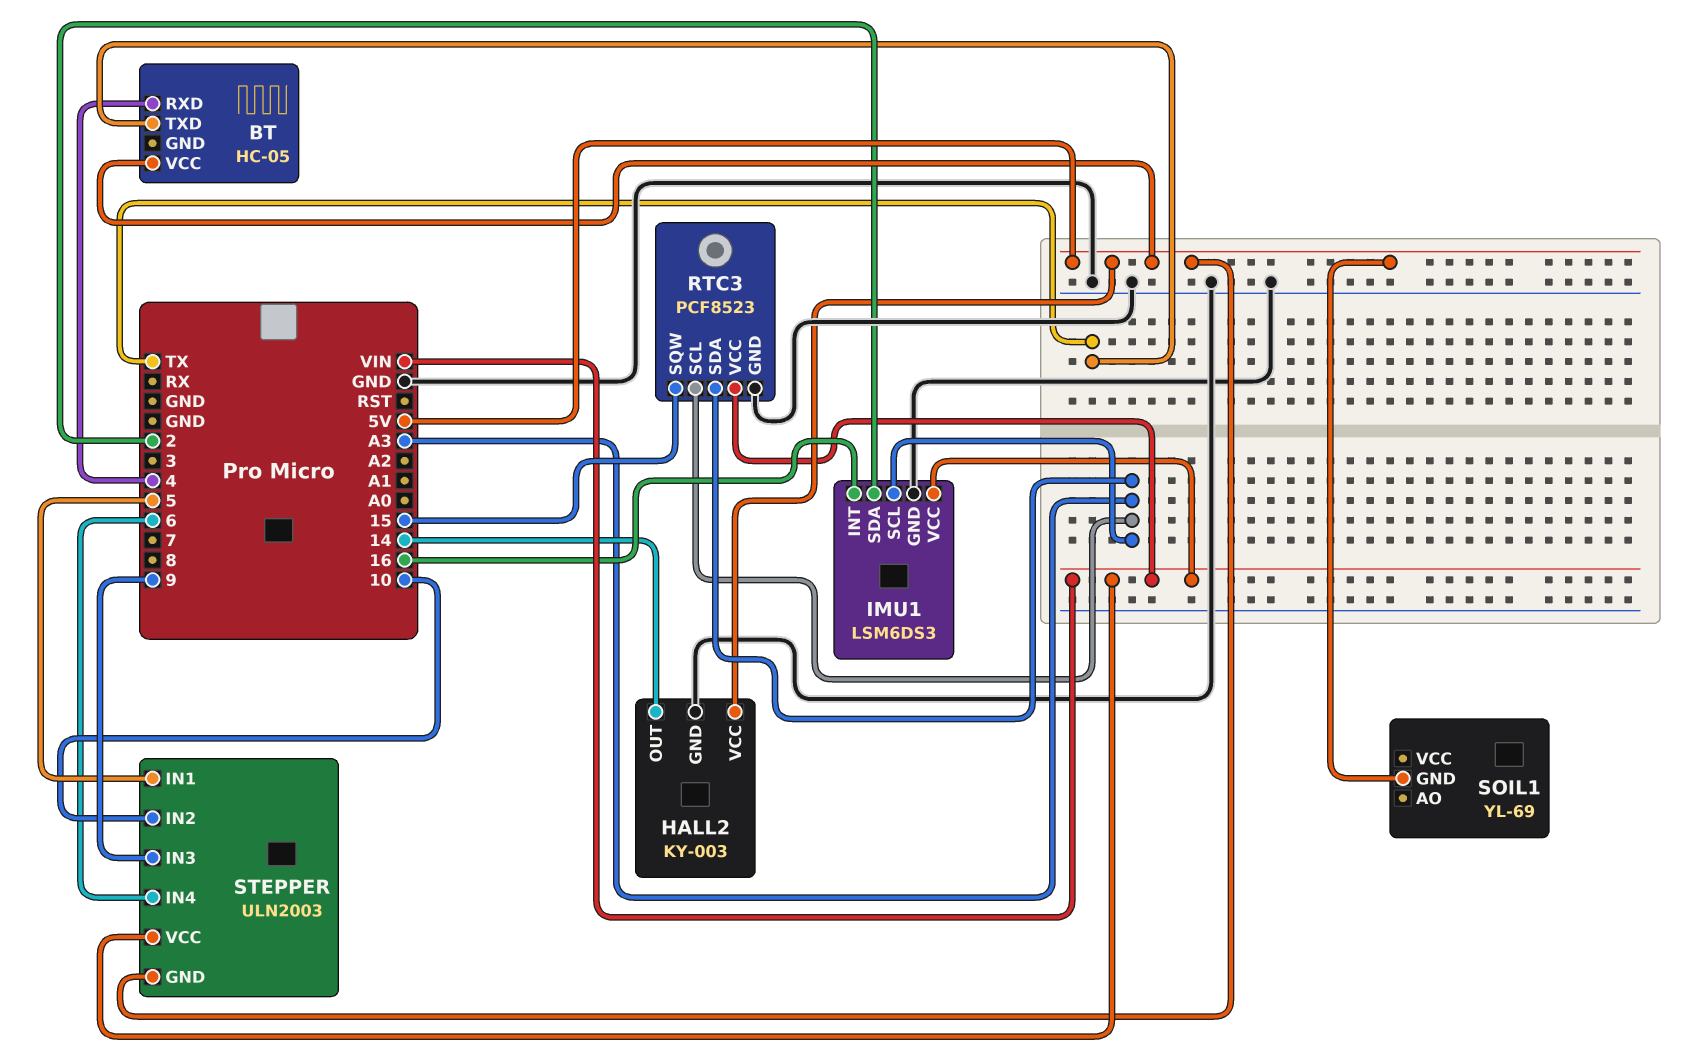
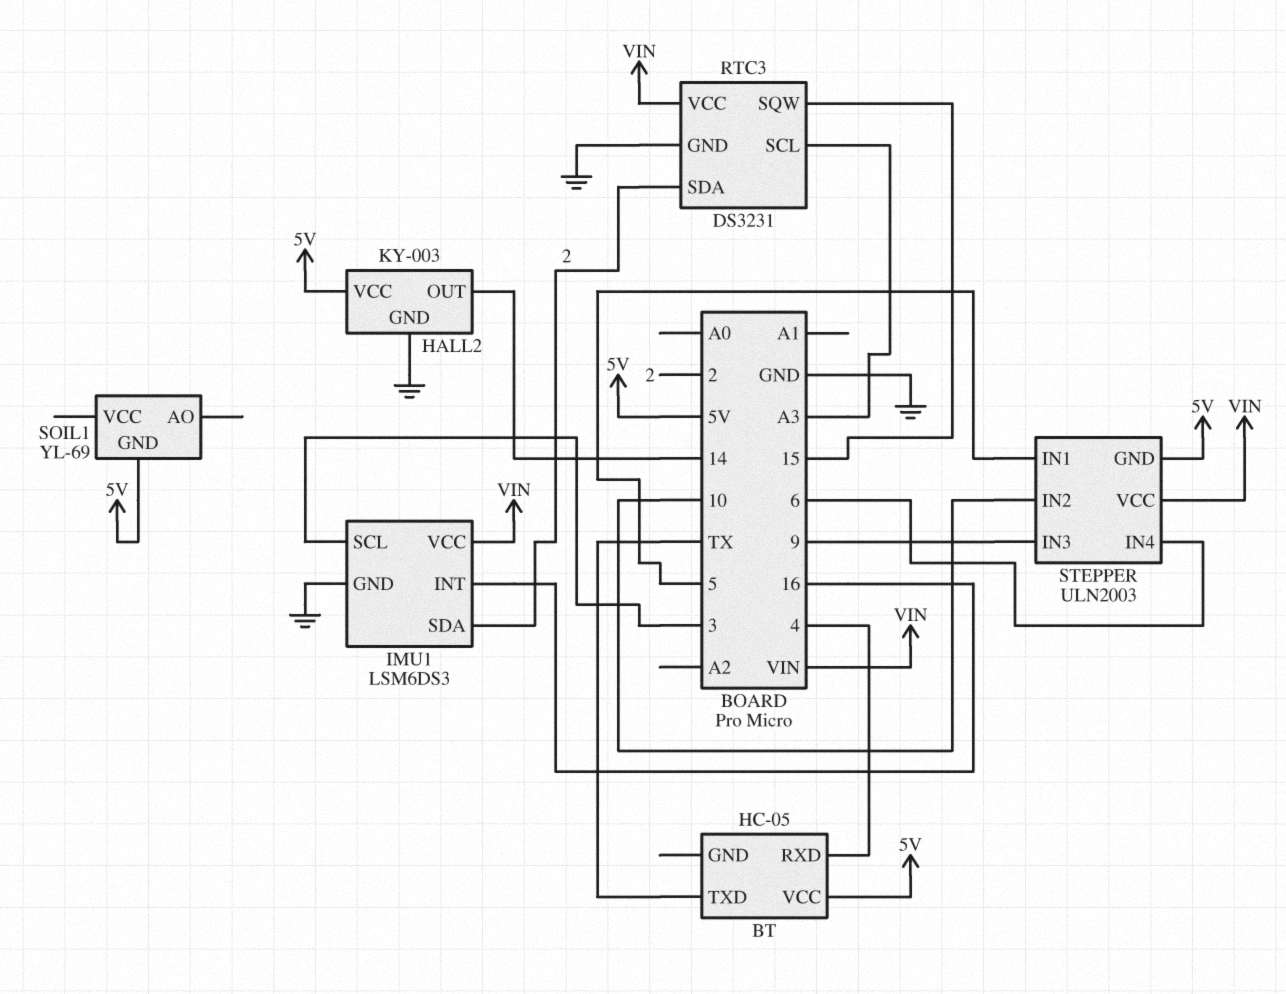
IMU1 pin SCL: A3 -> 3
RTC3: PCF8523 -> DS3231
RTC3 pin SDA: A3 -> 2

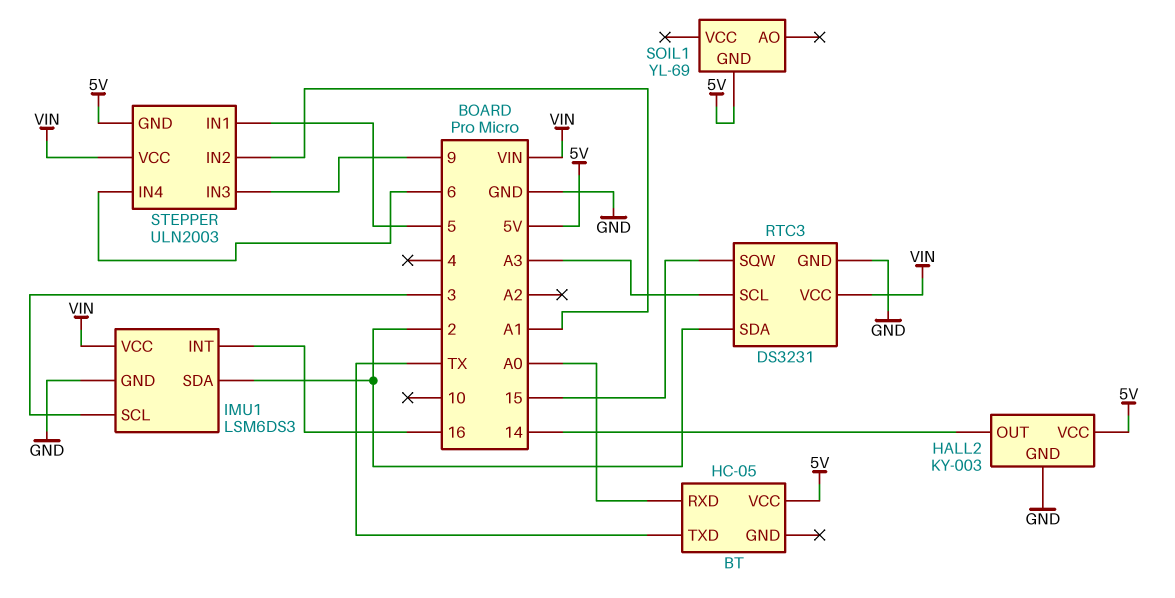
BT pin RXD: 4 -> A0
STEPPER pin IN2: 10 -> A1

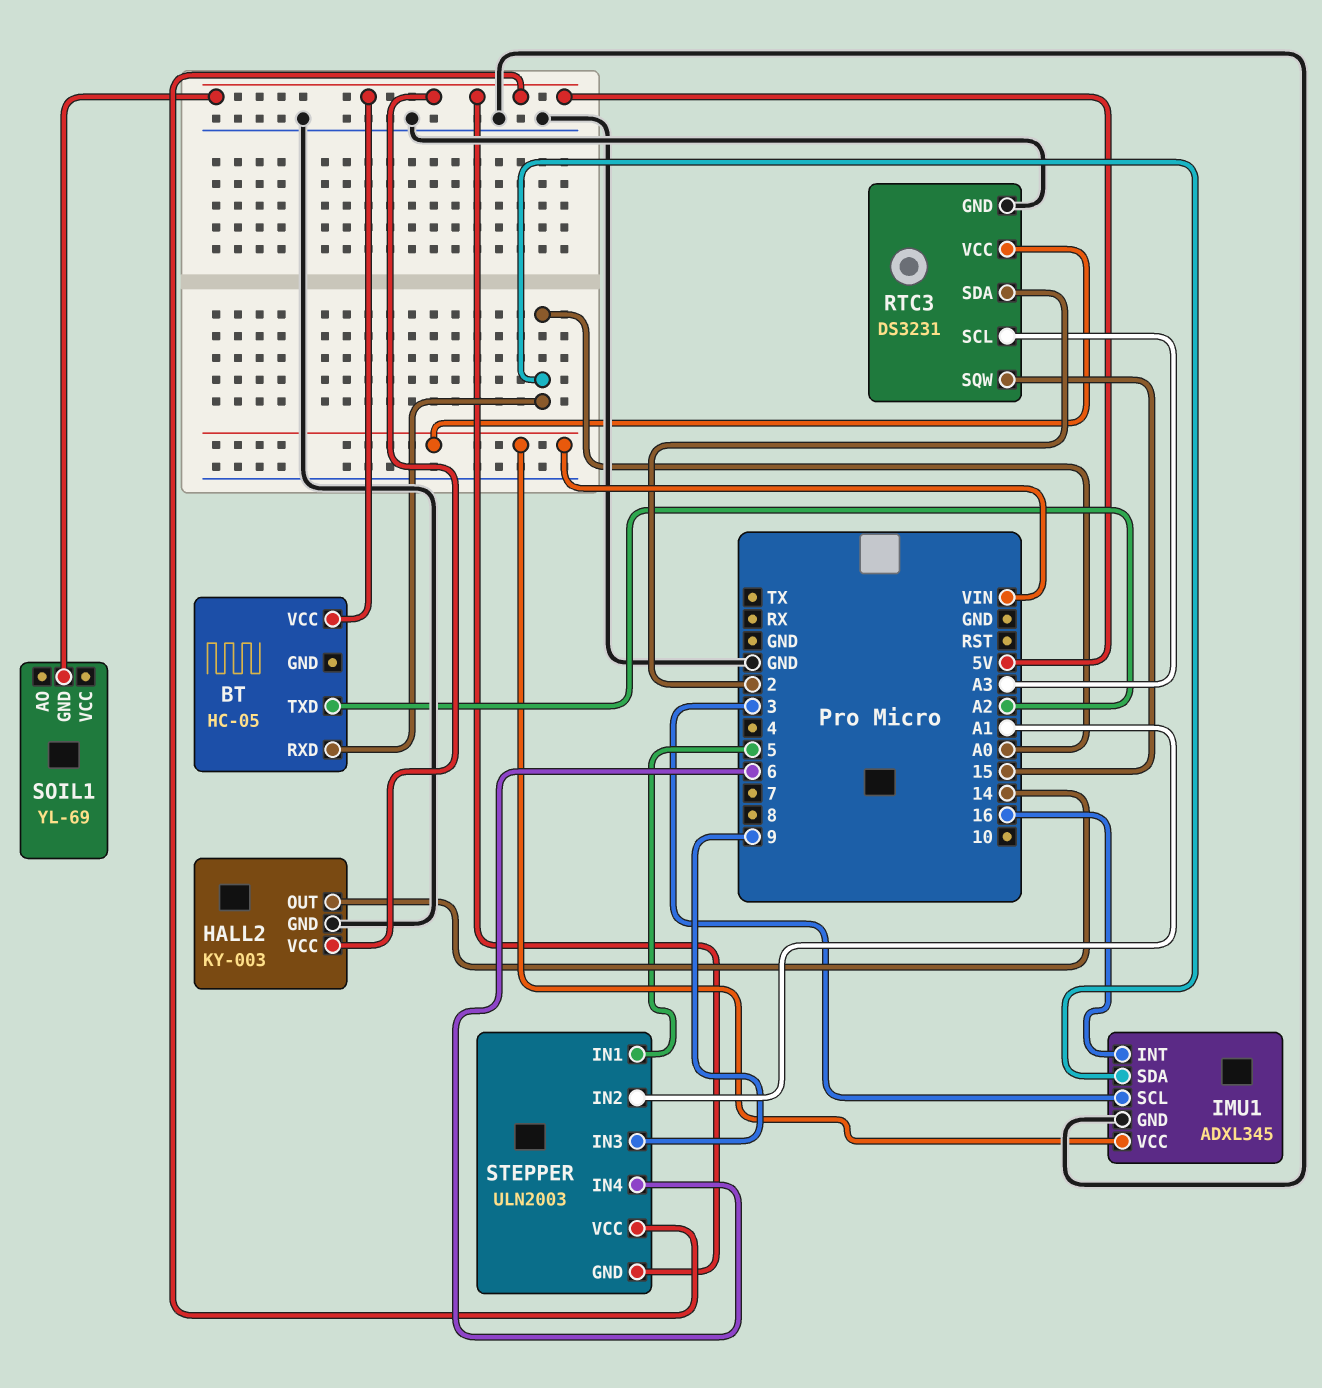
BT pin TXD: TX -> A2
IMU1: LSM6DS3 -> ADXL345
IMU1 pin SDA: 2 -> A0
STEPPER pin VCC: VIN -> 5V

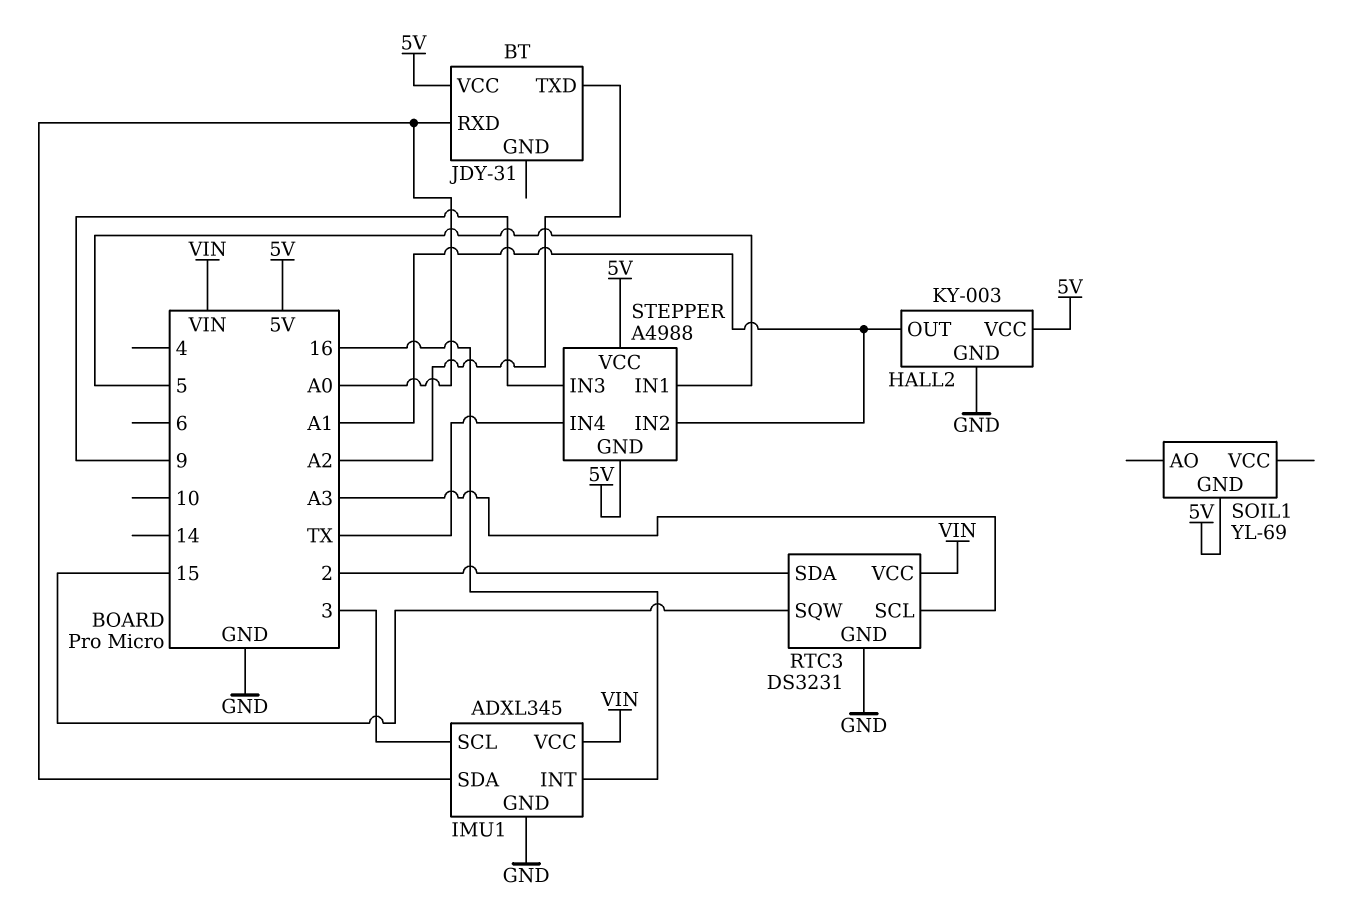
BT: HC-05 -> JDY-31
HALL2 pin OUT: 14 -> A1
STEPPER: ULN2003 -> A4988
STEPPER pin IN4: 6 -> TX

